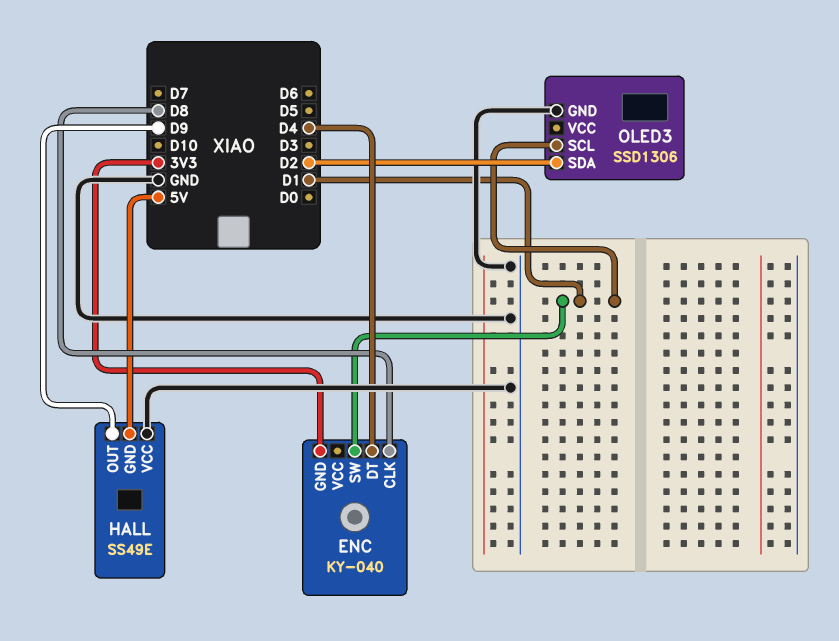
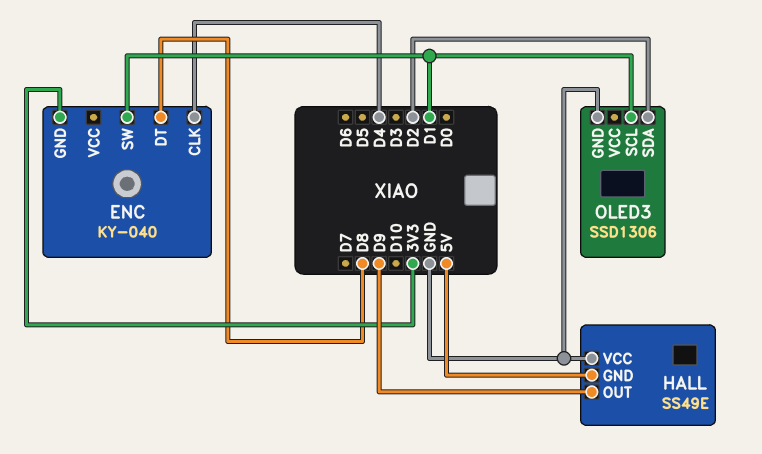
ENC pin CLK: D8 -> D4
ENC pin DT: D4 -> D8

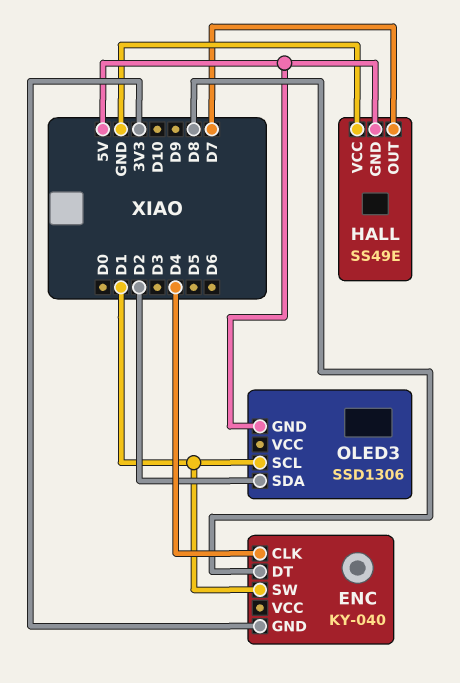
HALL pin OUT: D9 -> D7
OLED3 pin GND: GND -> 5V

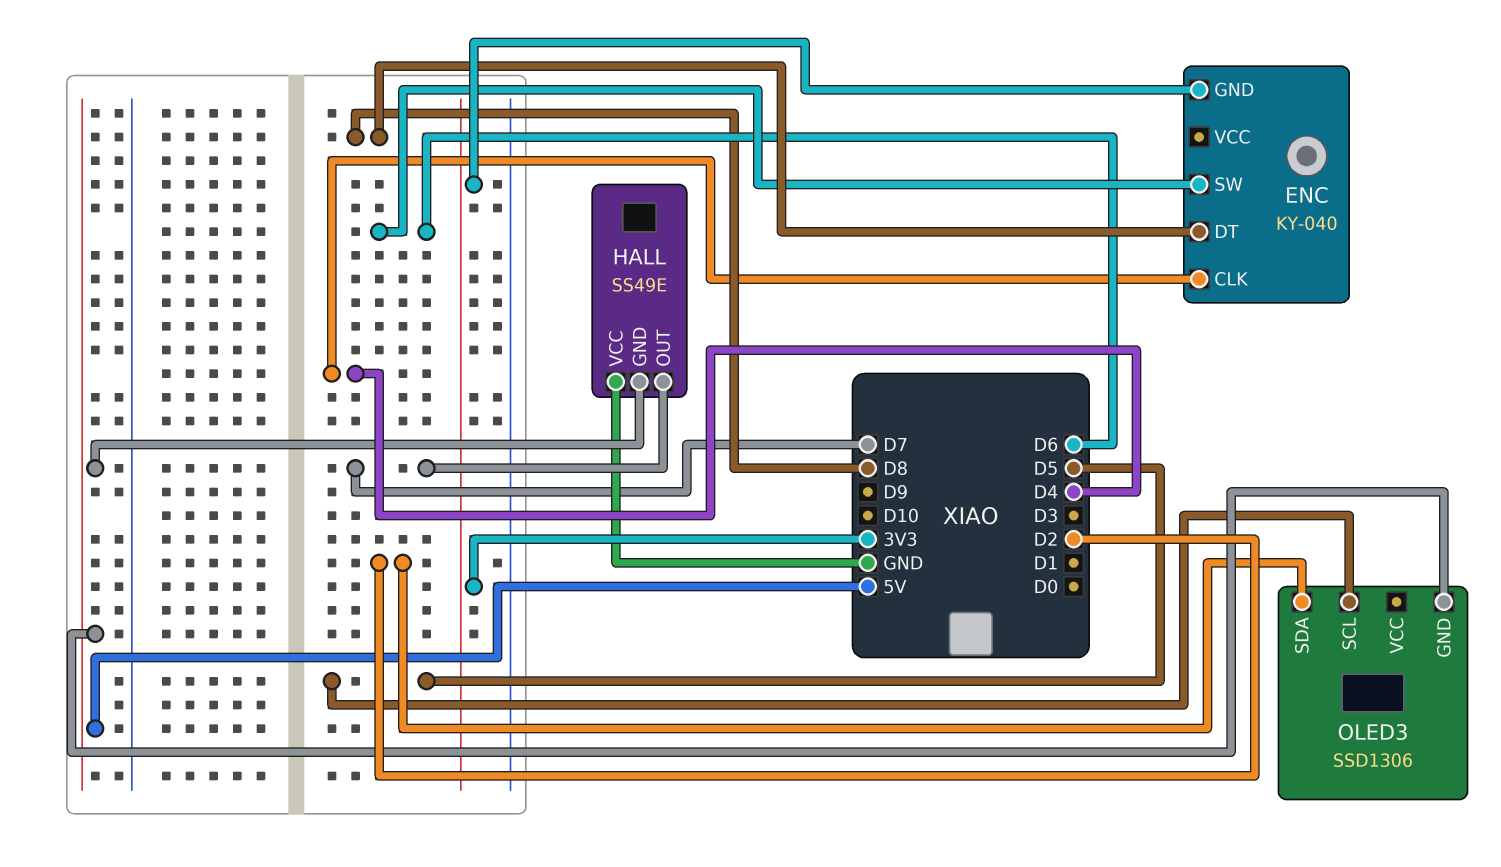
ENC pin SW: D1 -> D6
OLED3 pin SCL: D1 -> D5

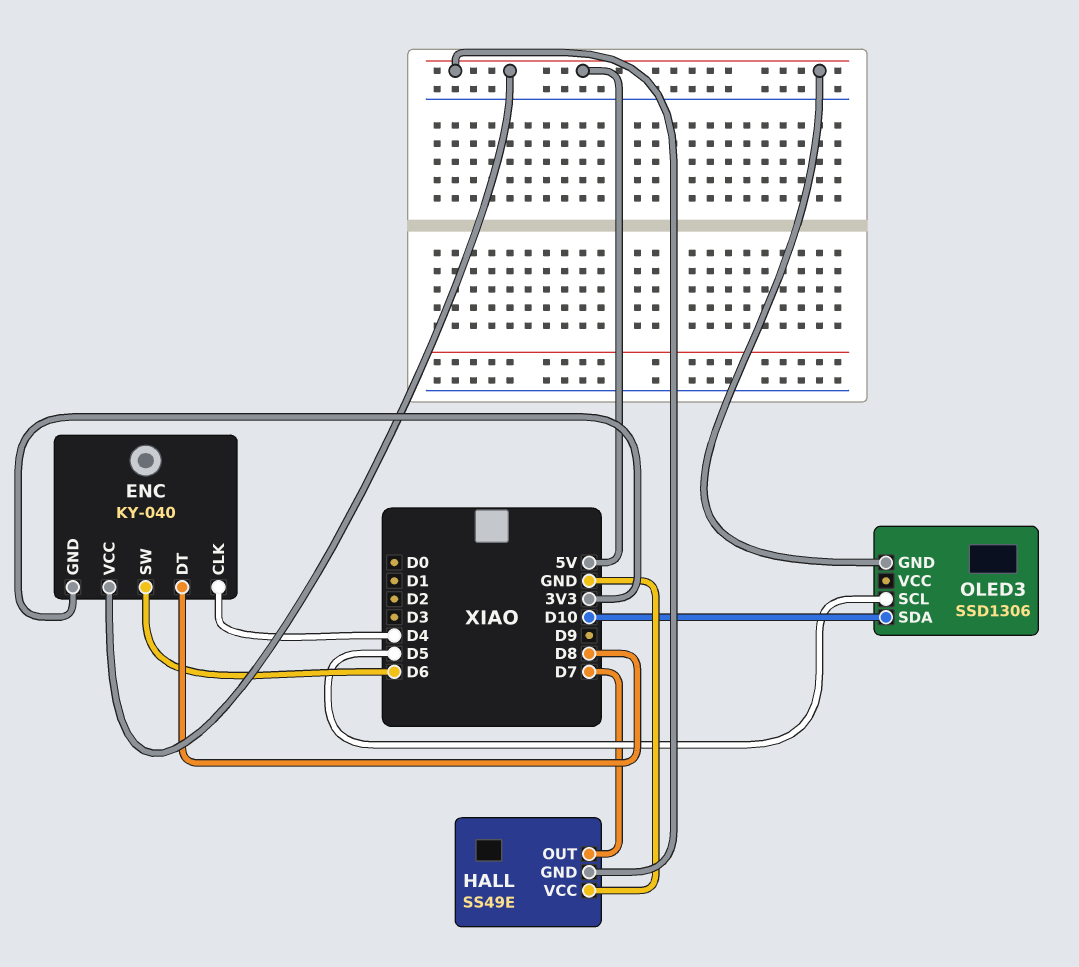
ENC pin VCC: none -> 5V
OLED3 pin SDA: D2 -> D10

